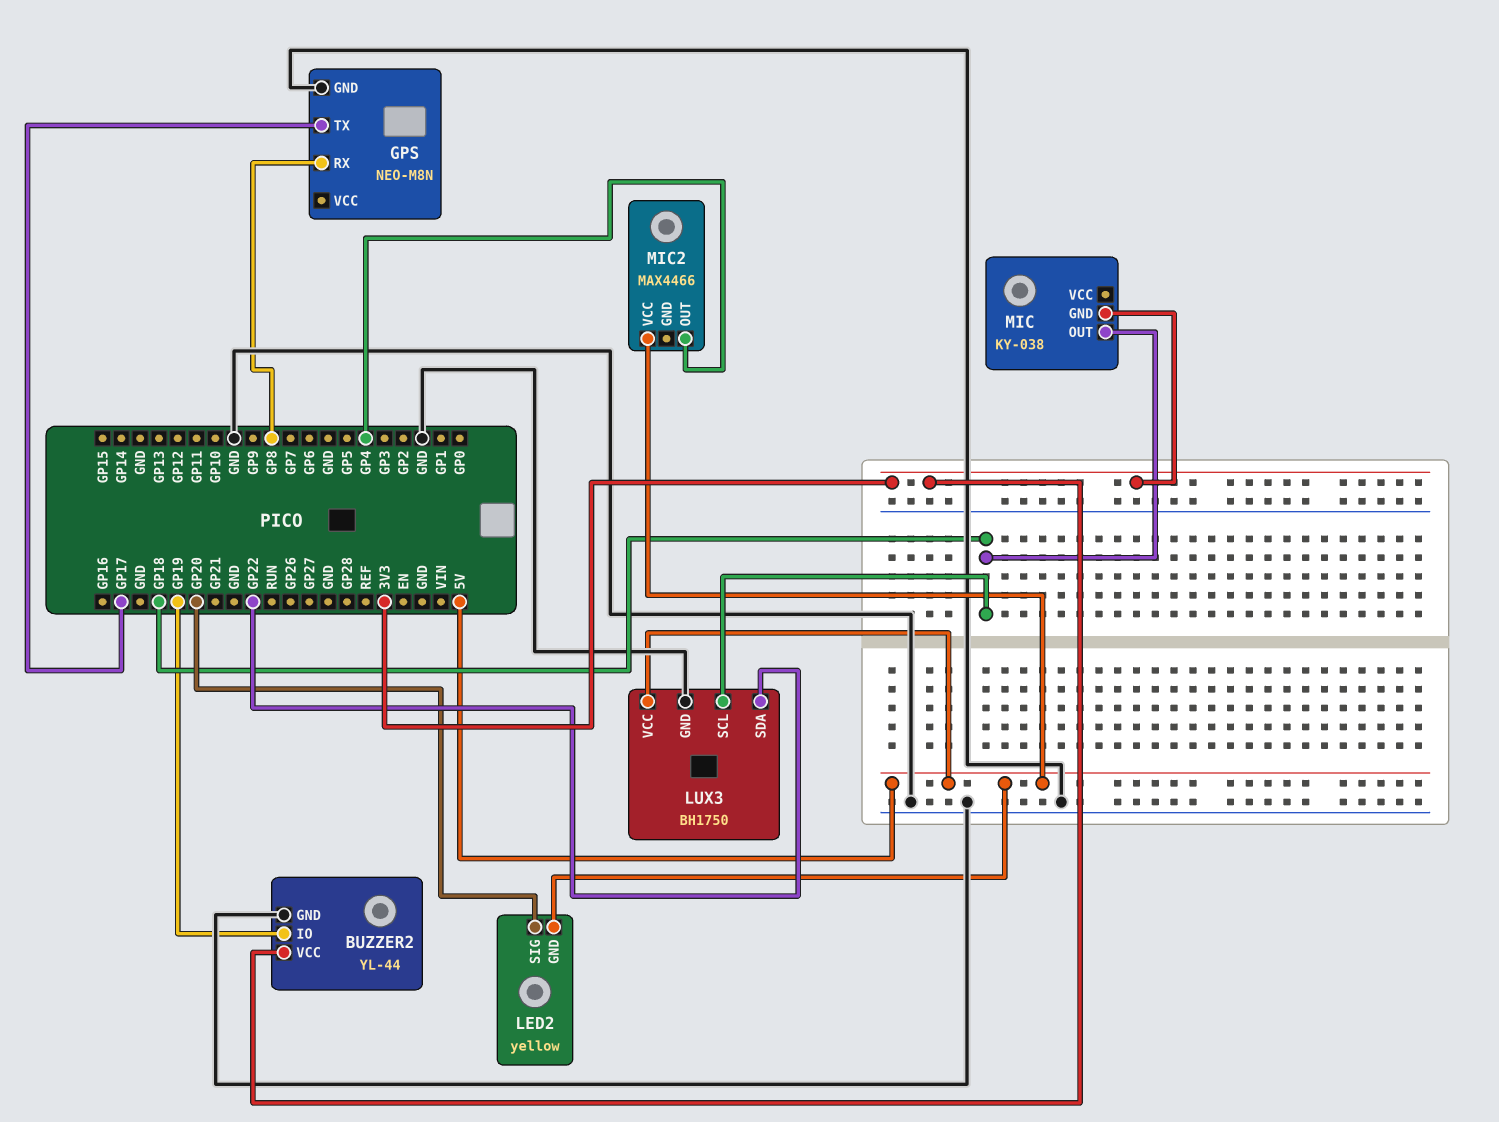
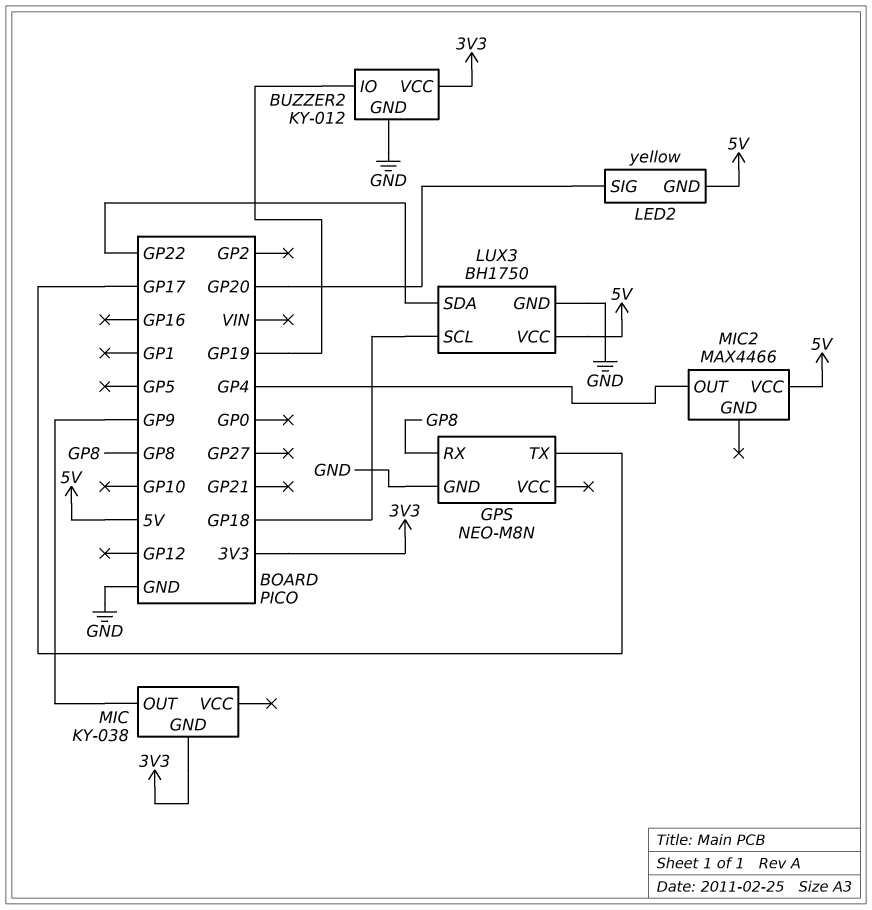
BUZZER2: YL-44 -> KY-012
MIC pin OUT: GP18 -> GP9

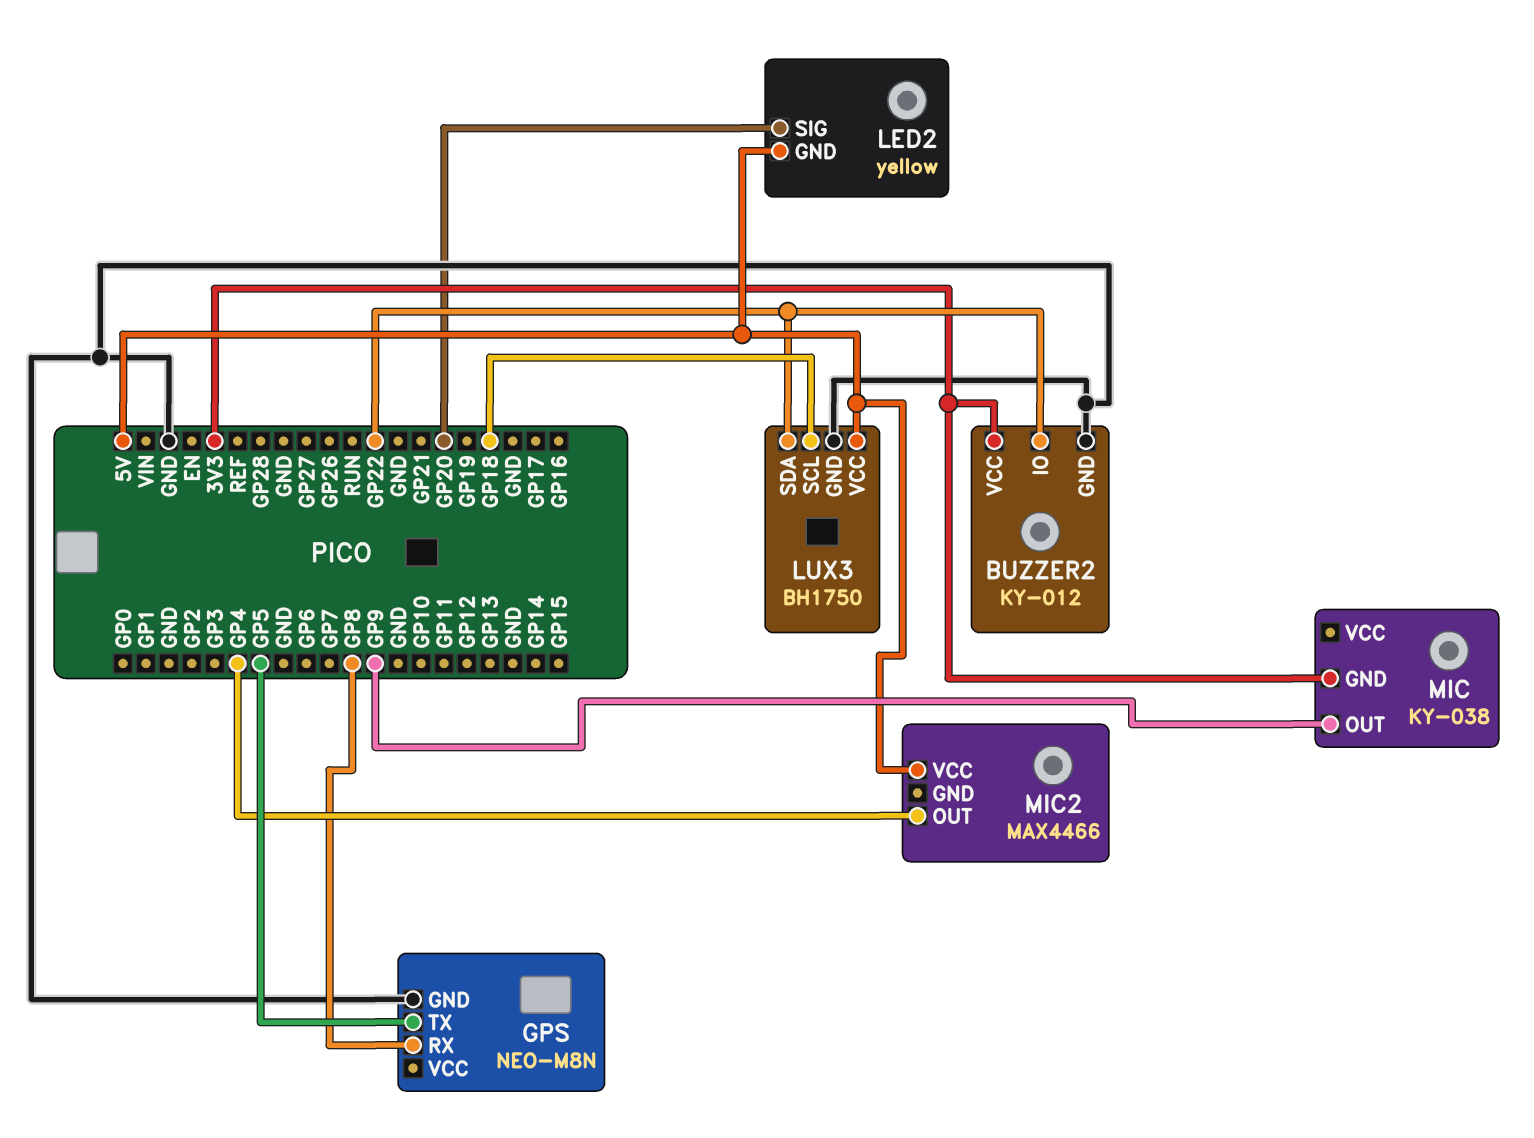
BUZZER2 pin IO: GP19 -> GP22
GPS pin TX: GP17 -> GP5

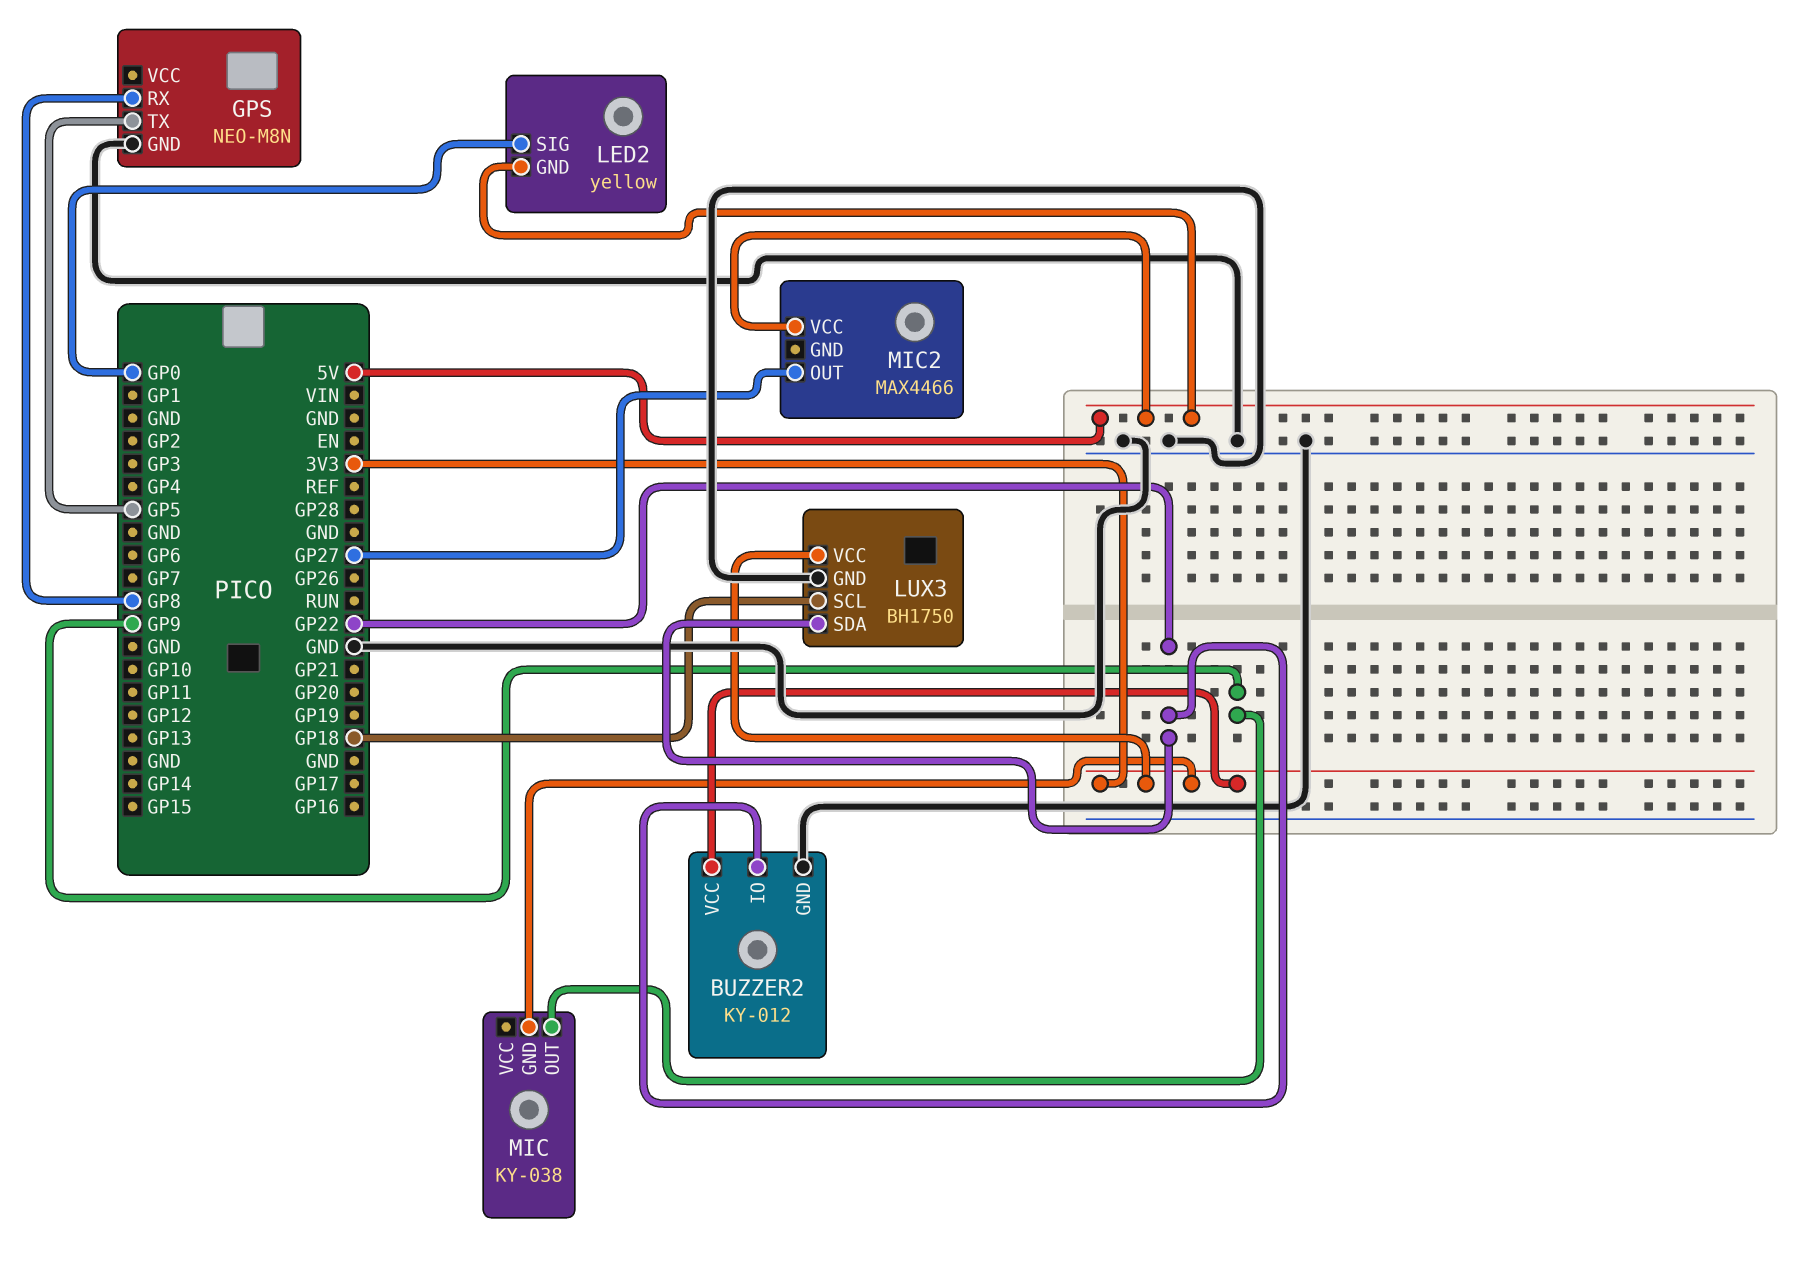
LED2 pin SIG: GP20 -> GP0
LUX3 pin VCC: 5V -> 3V3
MIC2 pin OUT: GP4 -> GP27

